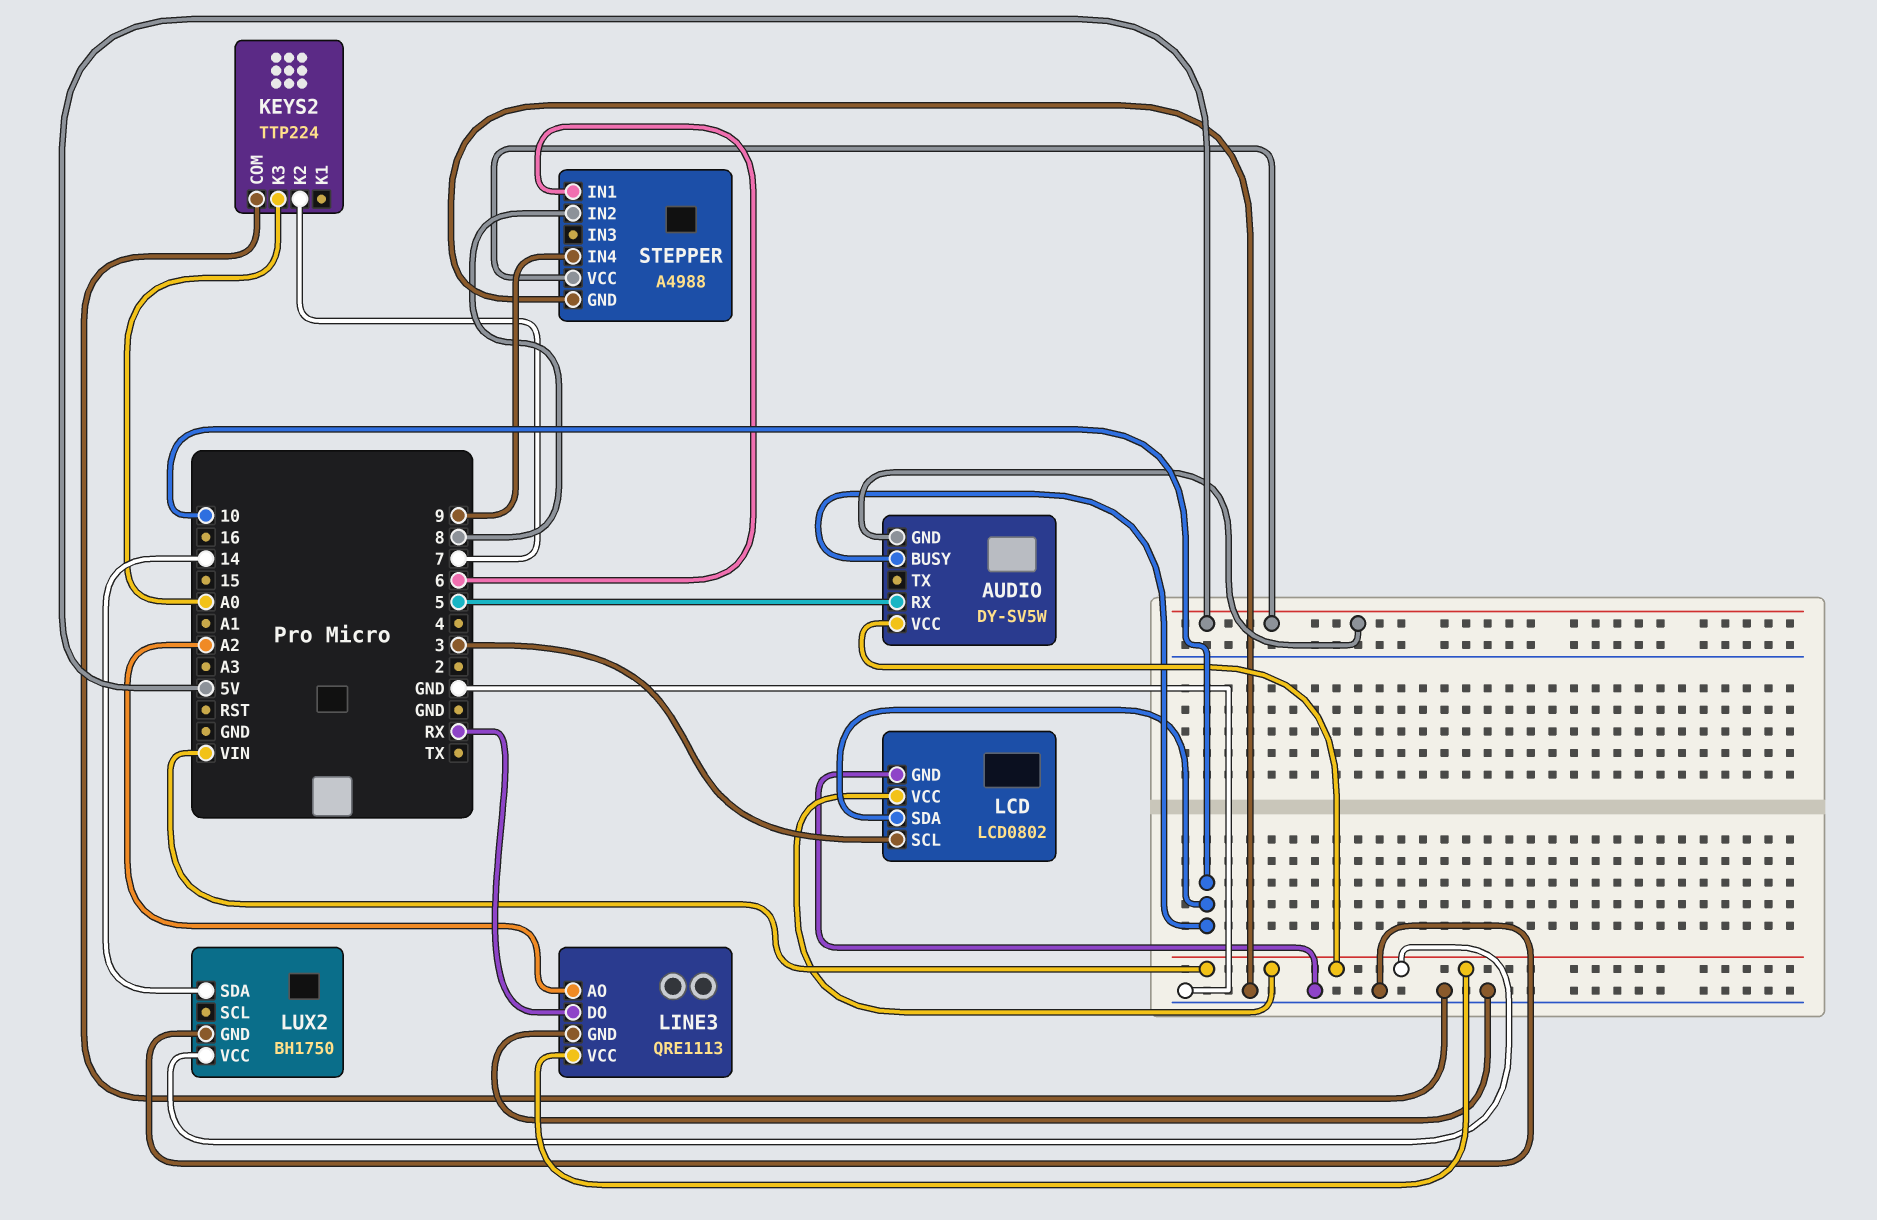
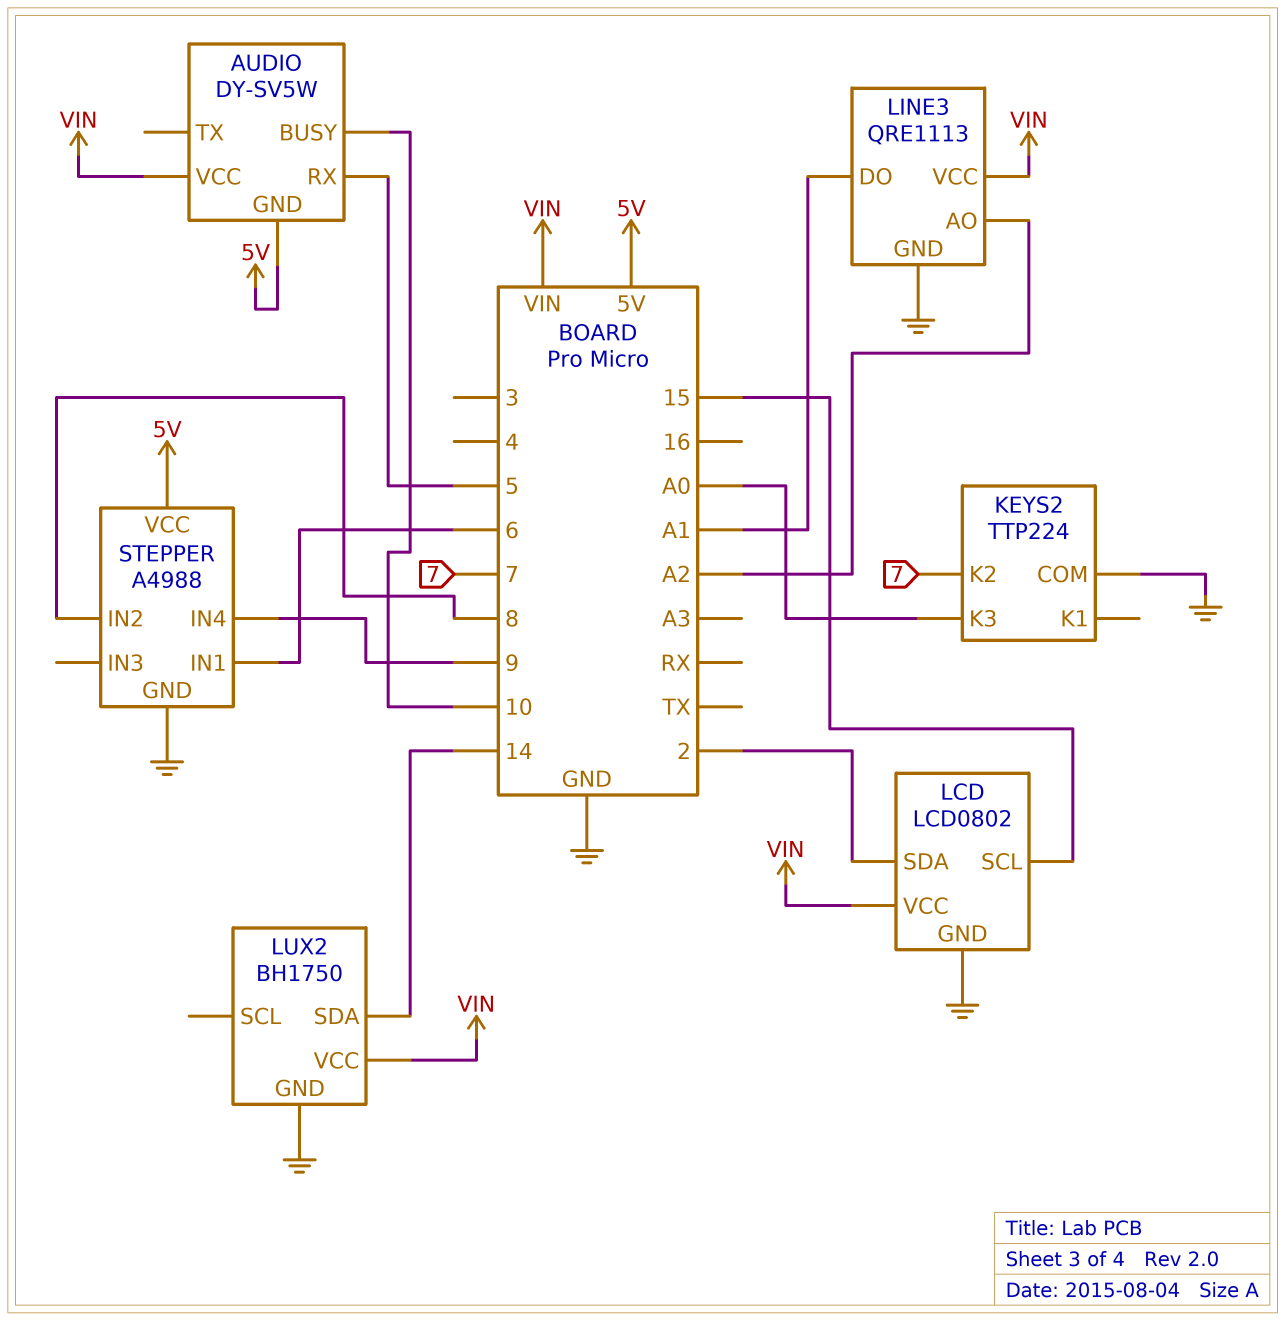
LCD pin SCL: 3 -> 15
LCD pin SDA: 10 -> 2
LINE3 pin DO: RX -> A1

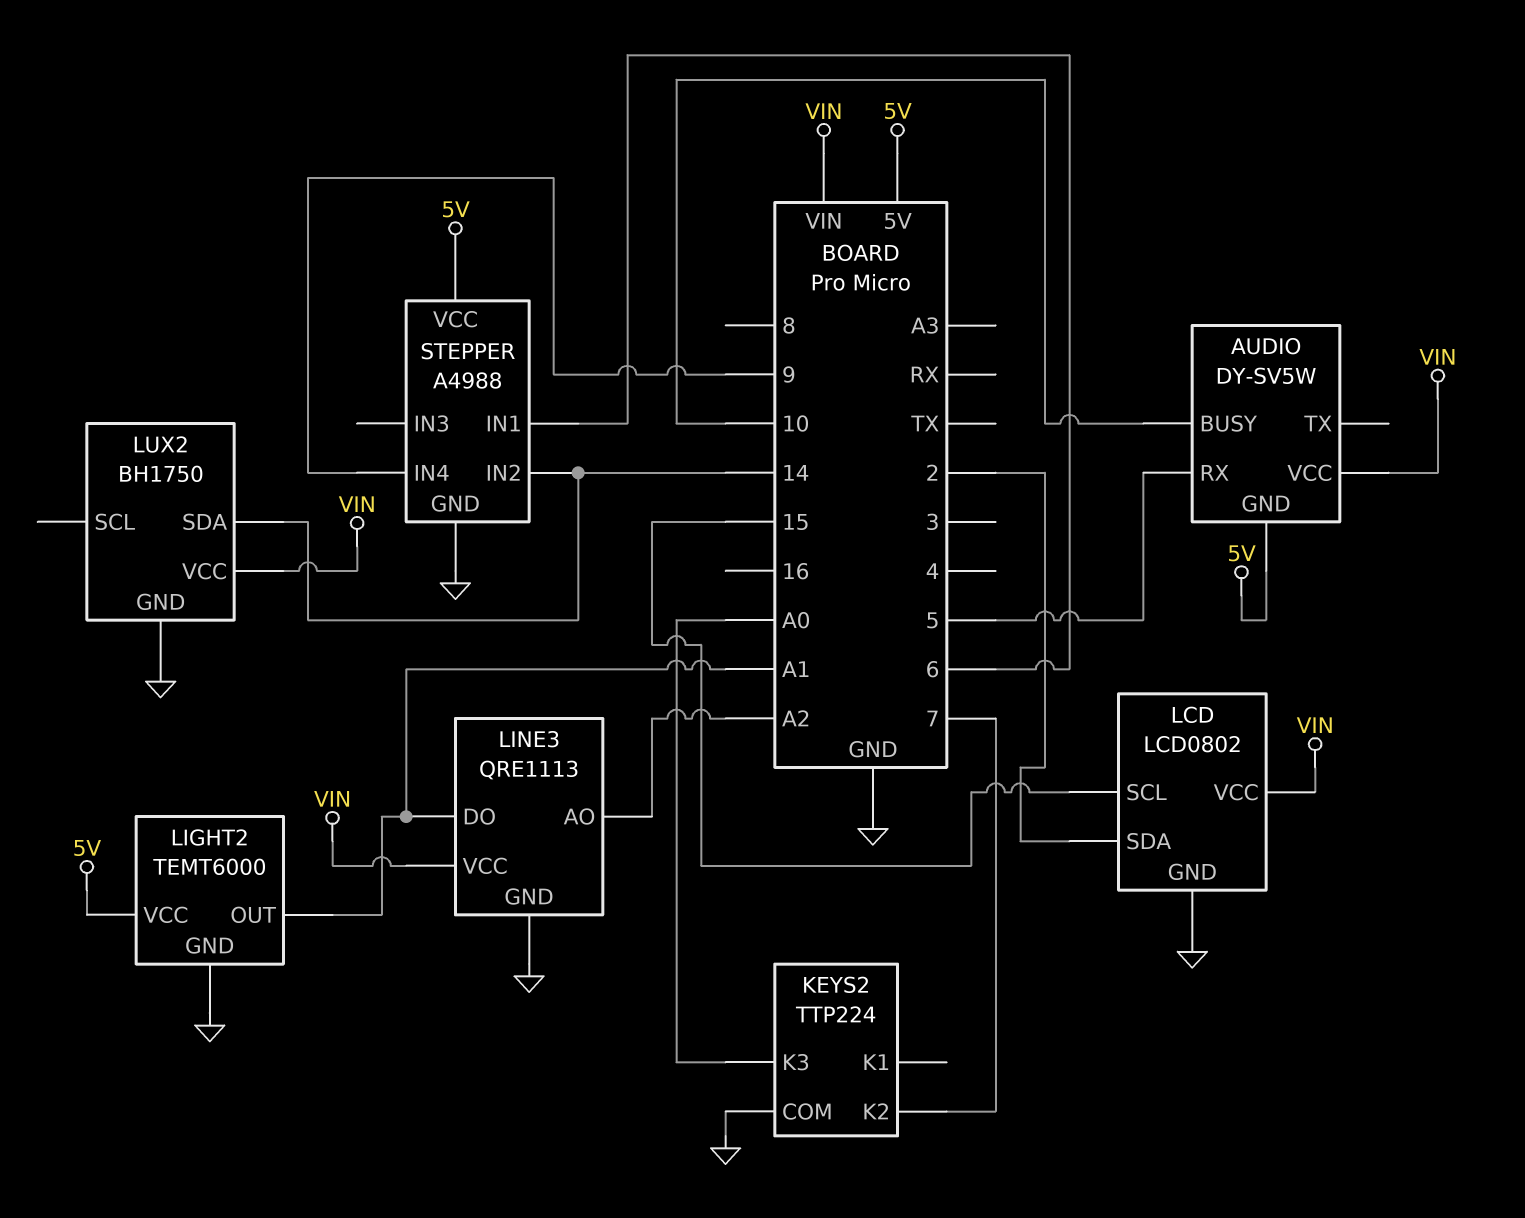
LIGHT2: none -> TEMT6000
LIGHT2 pin GND: none -> GND
LIGHT2 pin OUT: none -> A1
LIGHT2 pin VCC: none -> 5V
STEPPER pin IN2: 8 -> 14

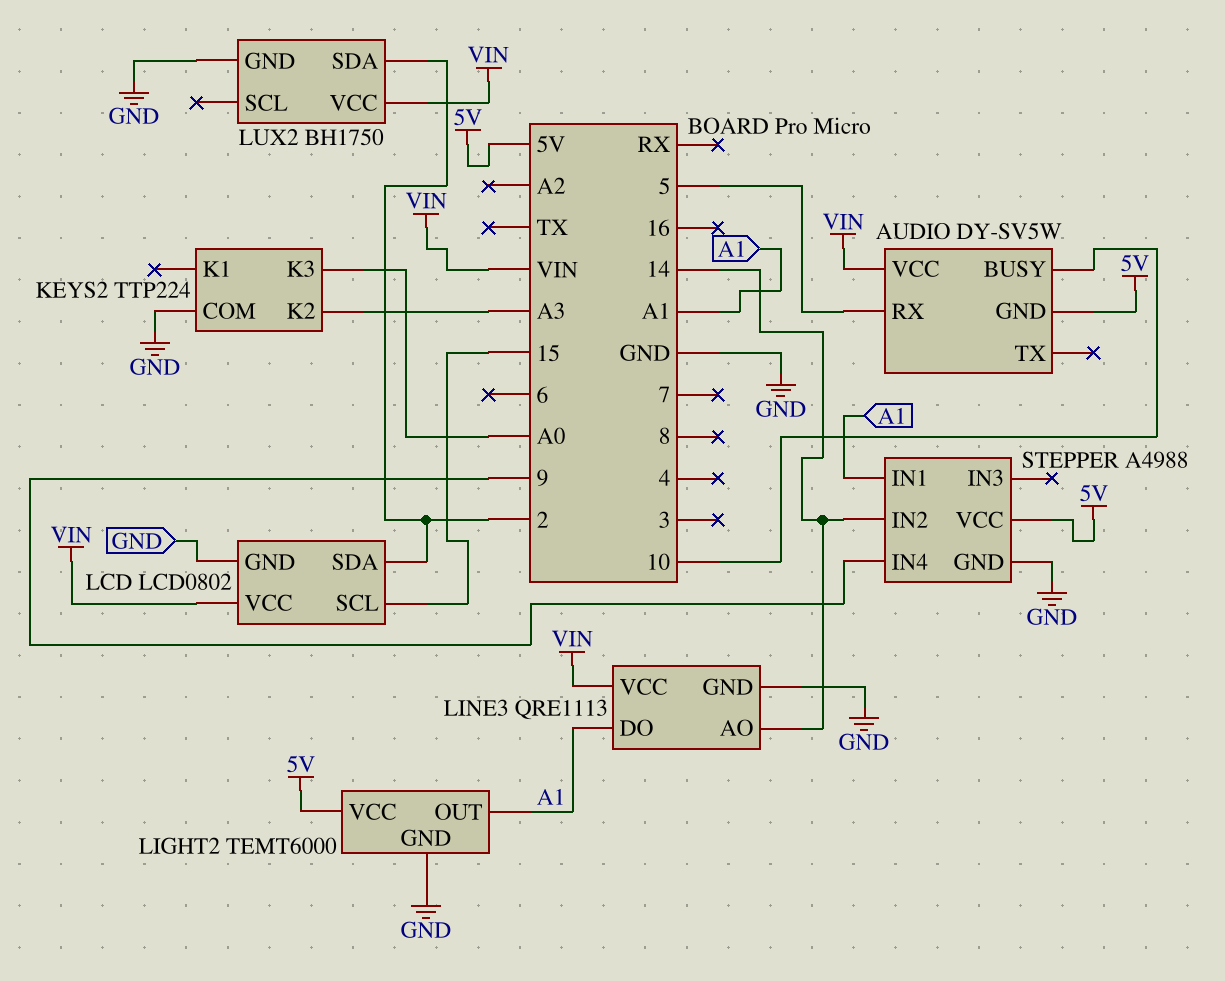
KEYS2 pin K2: 7 -> A3
LINE3 pin AO: A2 -> 14
LUX2 pin SDA: 14 -> 2
STEPPER pin IN1: 6 -> A1

